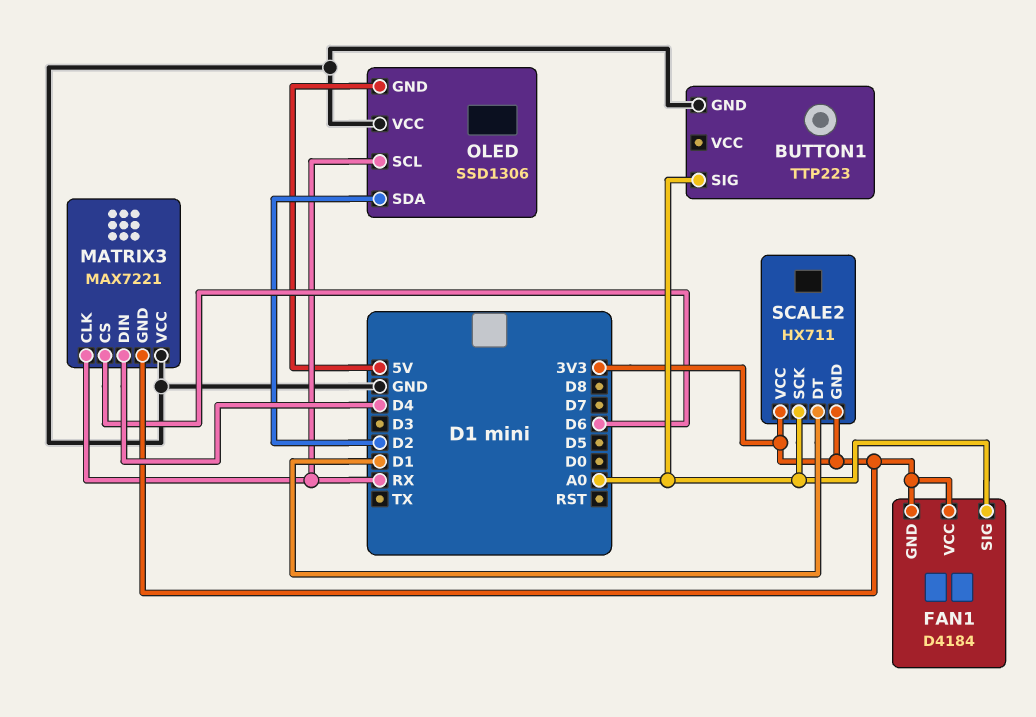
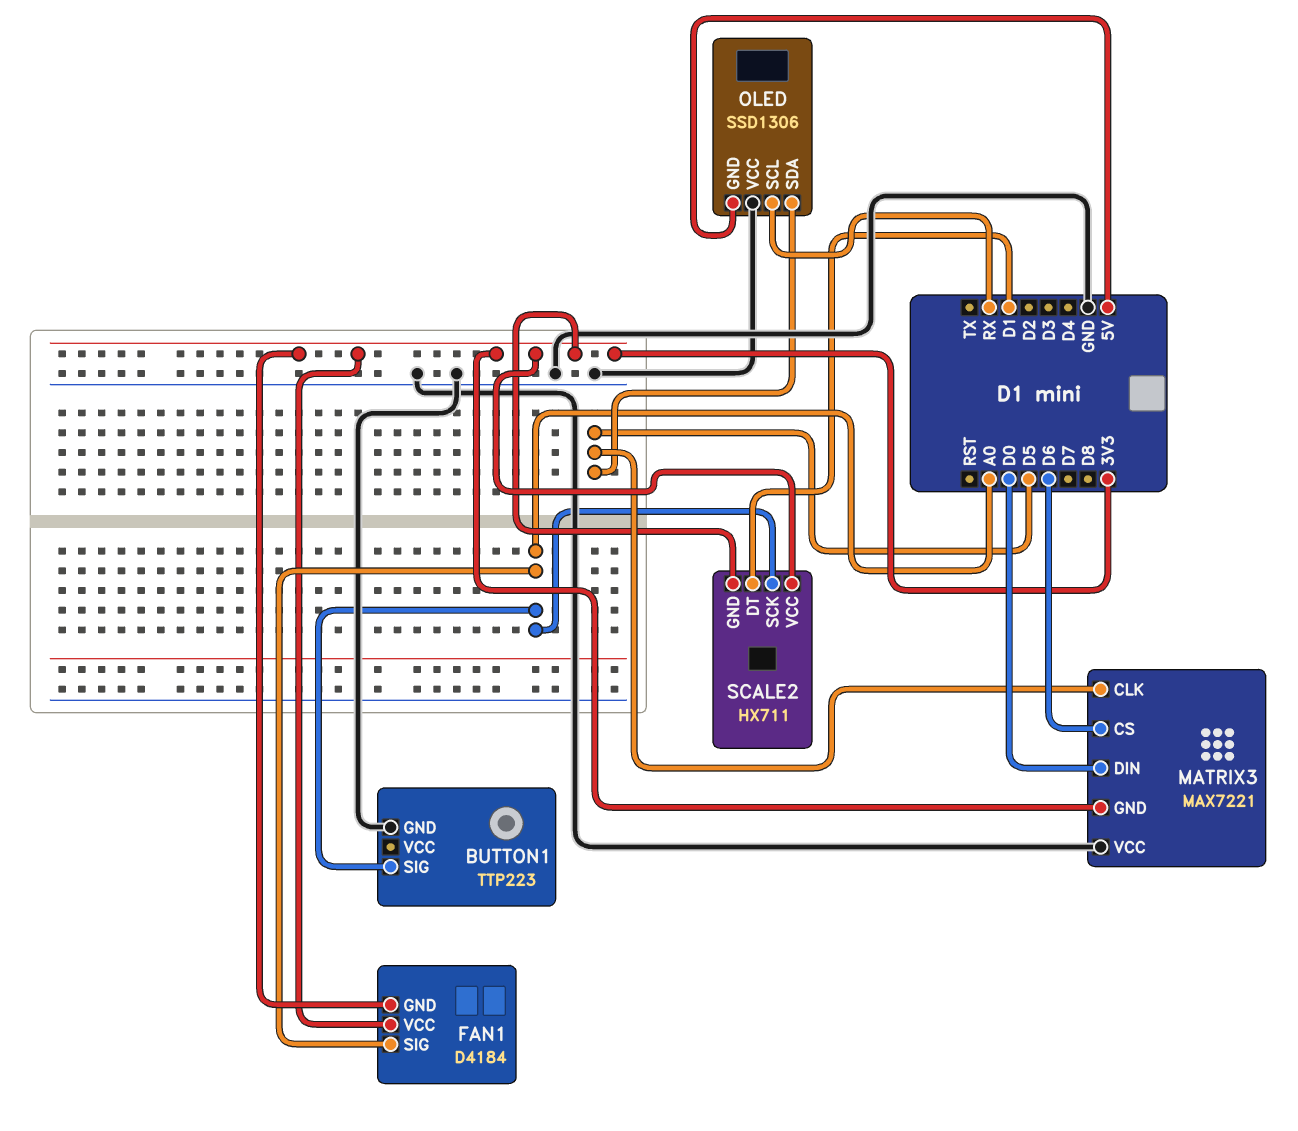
MATRIX3 pin CLK: RX -> D5
MATRIX3 pin DIN: D4 -> D0
OLED pin SDA: D2 -> D5

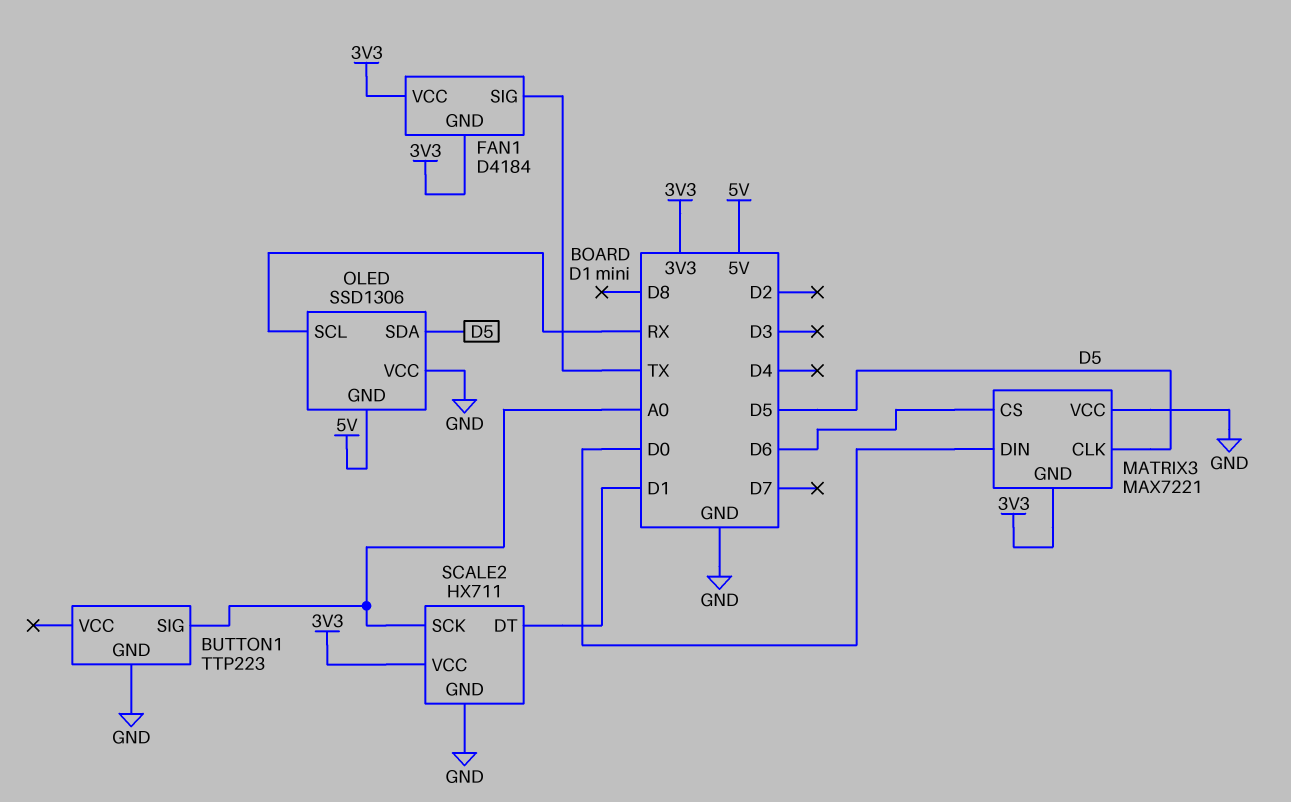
FAN1 pin SIG: A0 -> TX
SCALE2 pin GND: 3V3 -> GND

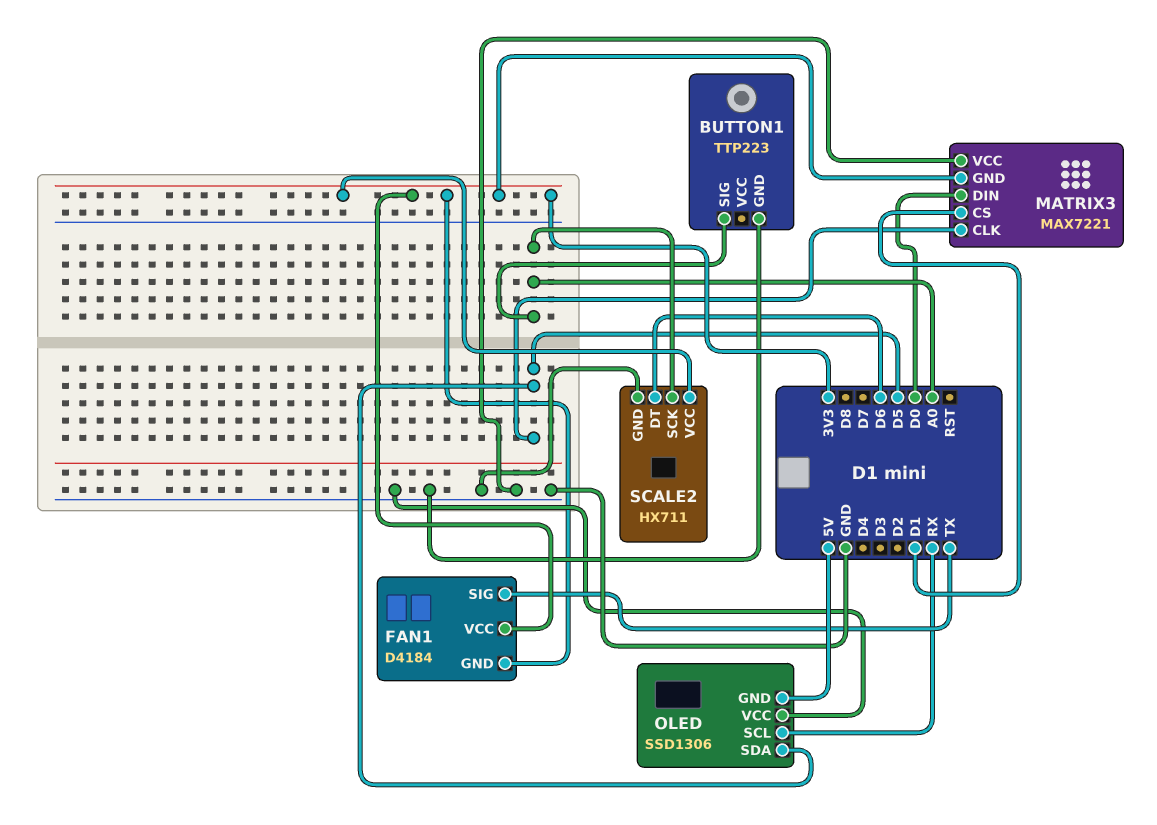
MATRIX3 pin CS: D6 -> D1
SCALE2 pin DT: D1 -> D6

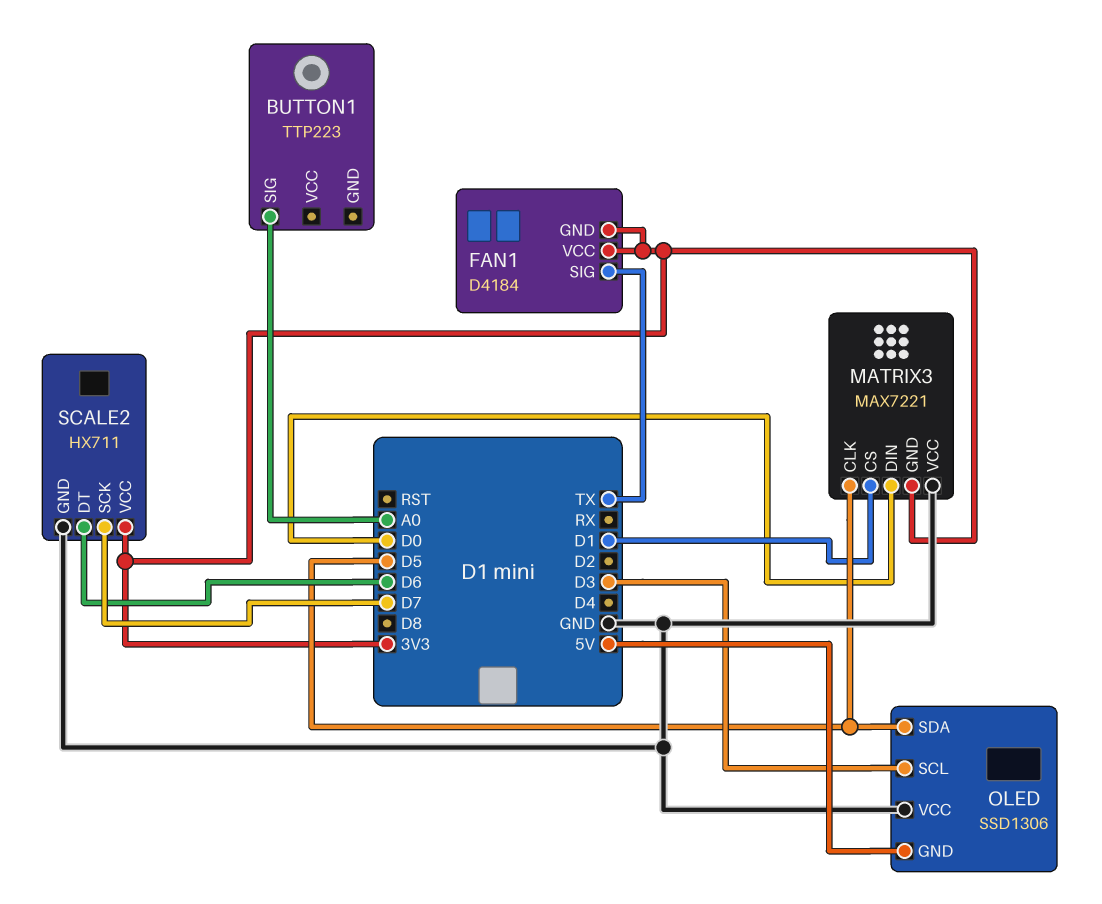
BUTTON1 pin GND: GND -> none
OLED pin SCL: RX -> D3
SCALE2 pin SCK: A0 -> D7

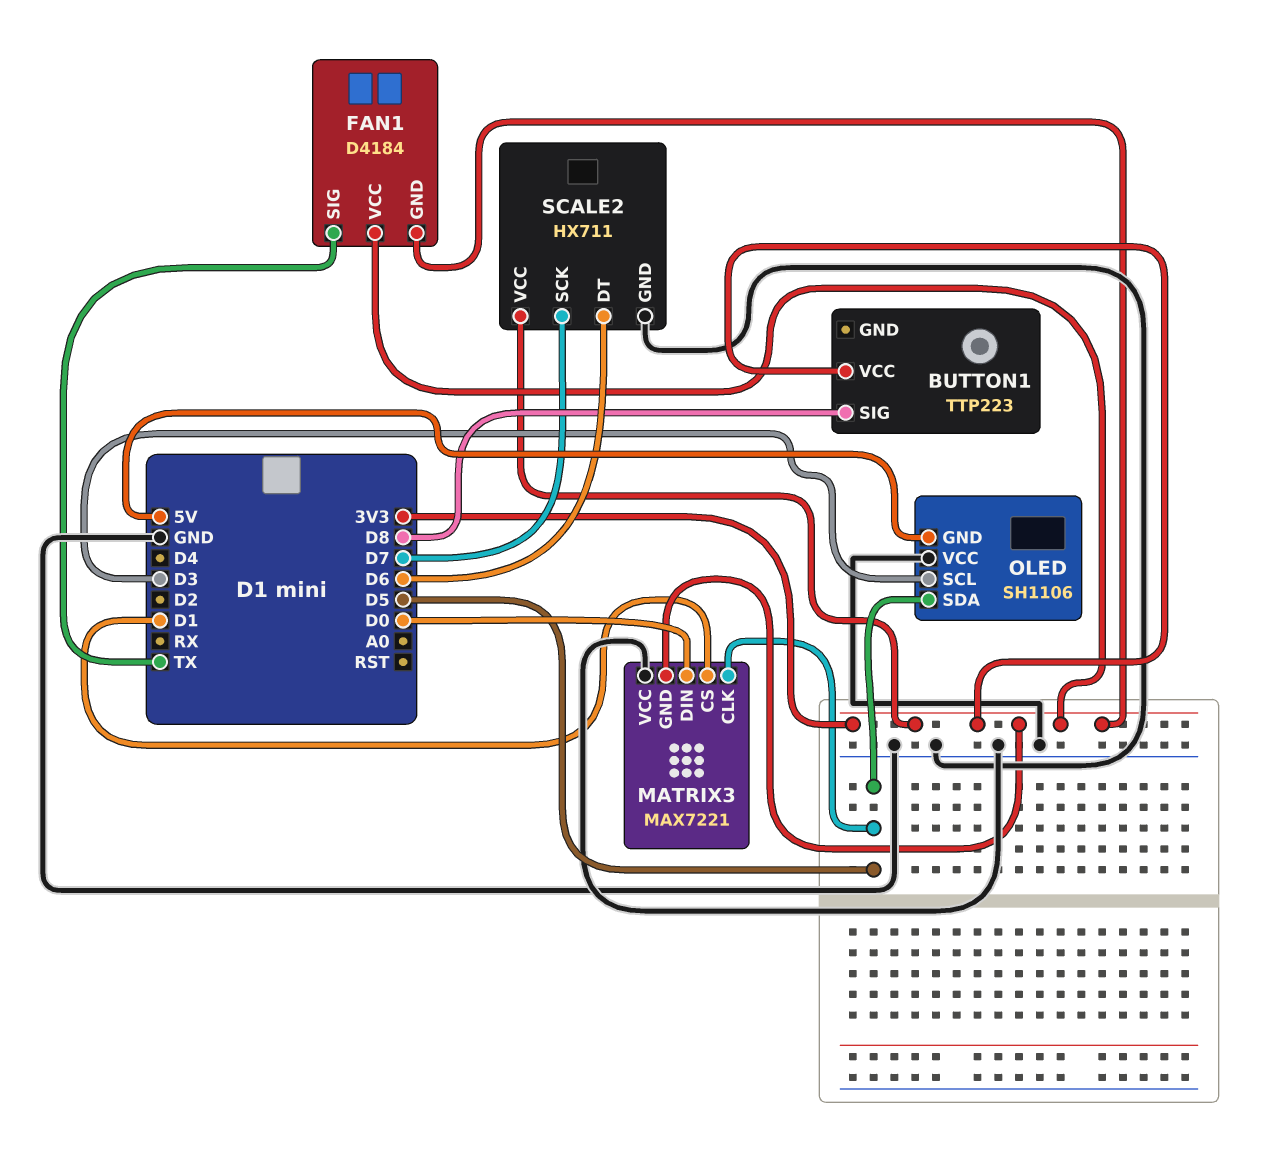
BUTTON1 pin SIG: A0 -> D8
BUTTON1 pin VCC: none -> 3V3
OLED: SSD1306 -> SH1106

